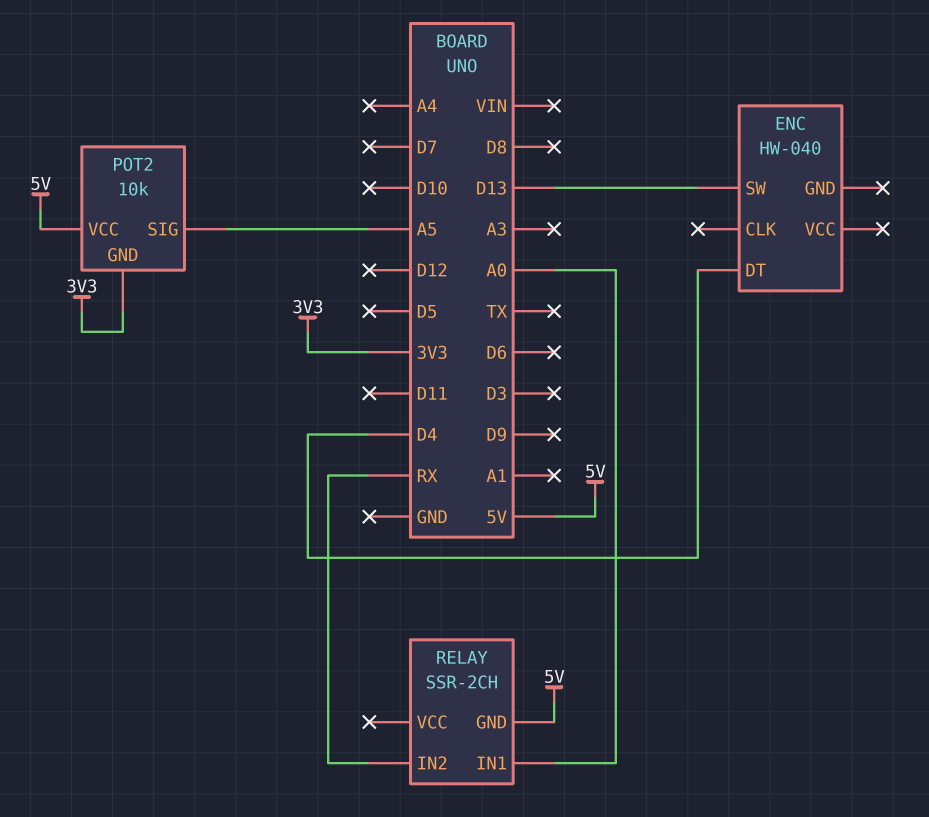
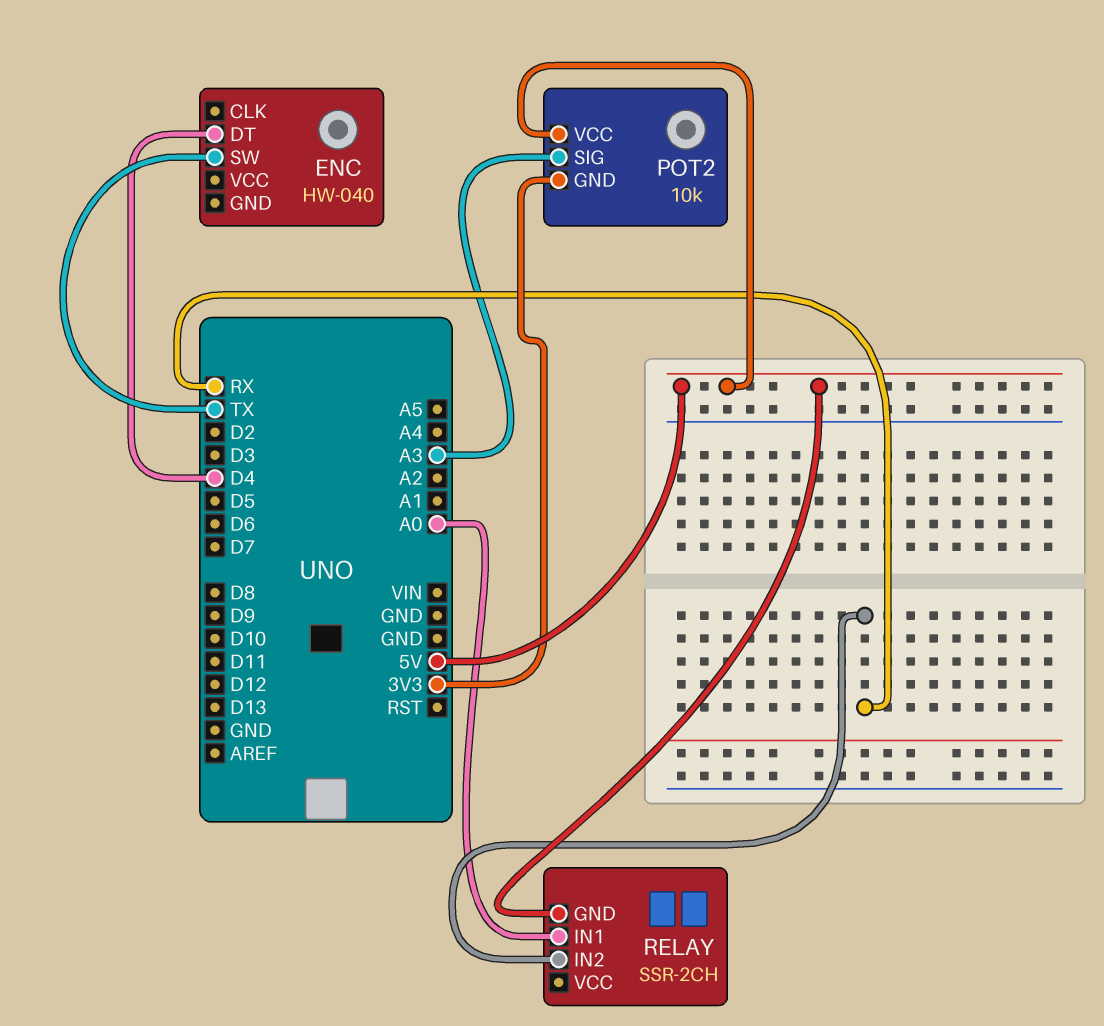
ENC pin SW: D13 -> TX
POT2 pin SIG: A5 -> A3

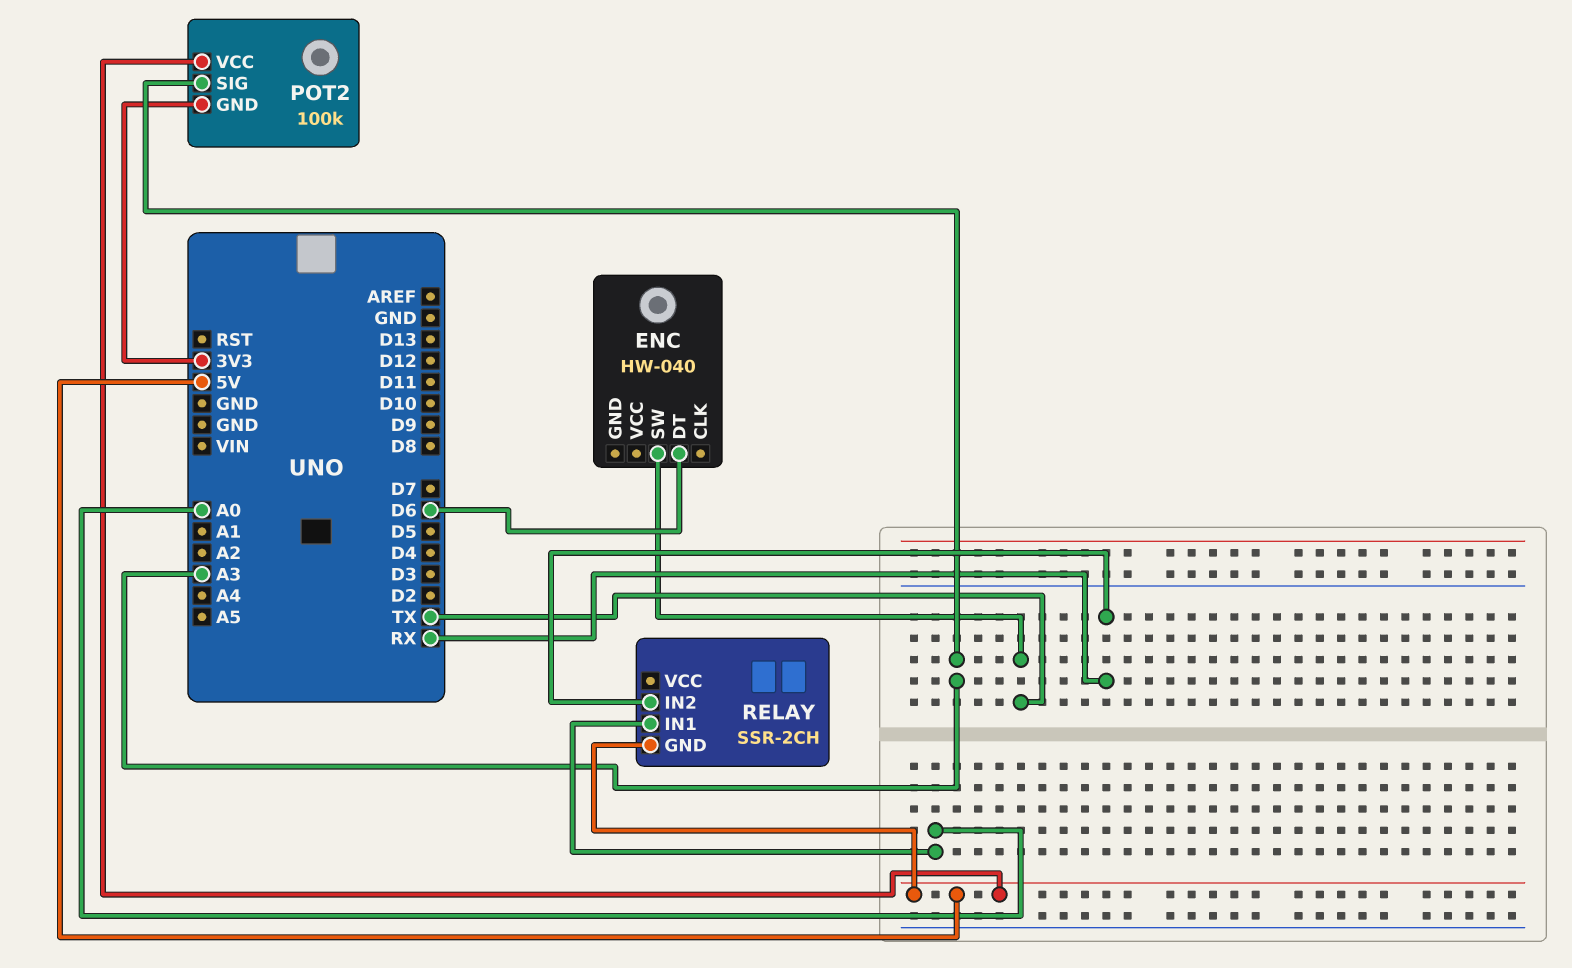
ENC pin DT: D4 -> D6
POT2: 10k -> 100k

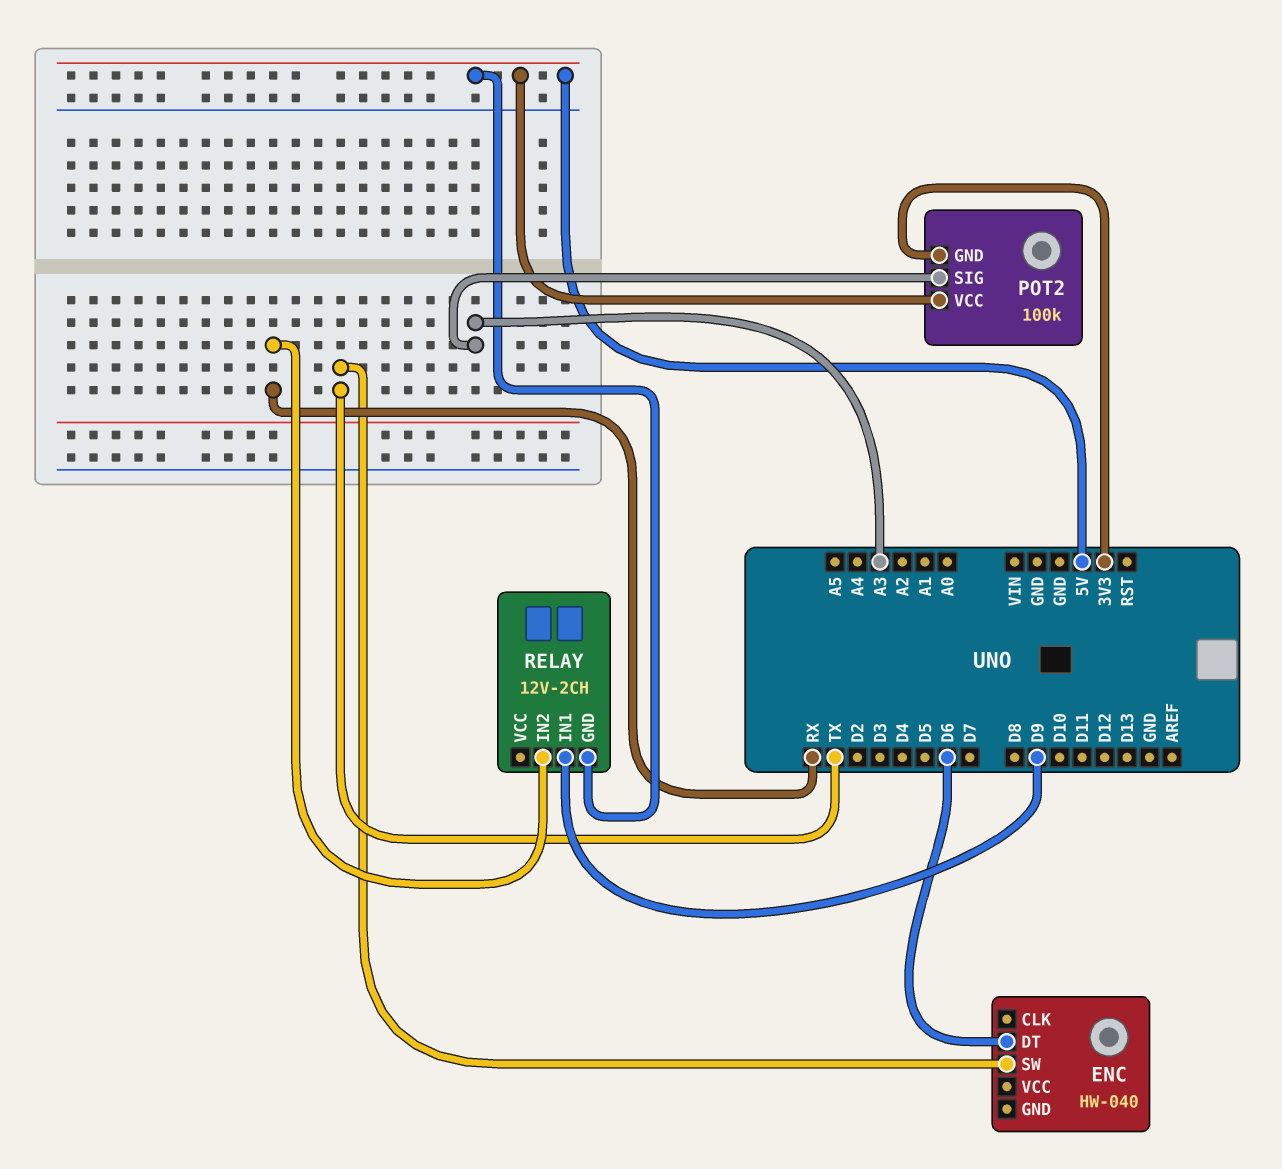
RELAY: SSR-2CH -> 12V-2CH
RELAY pin IN1: A0 -> D9

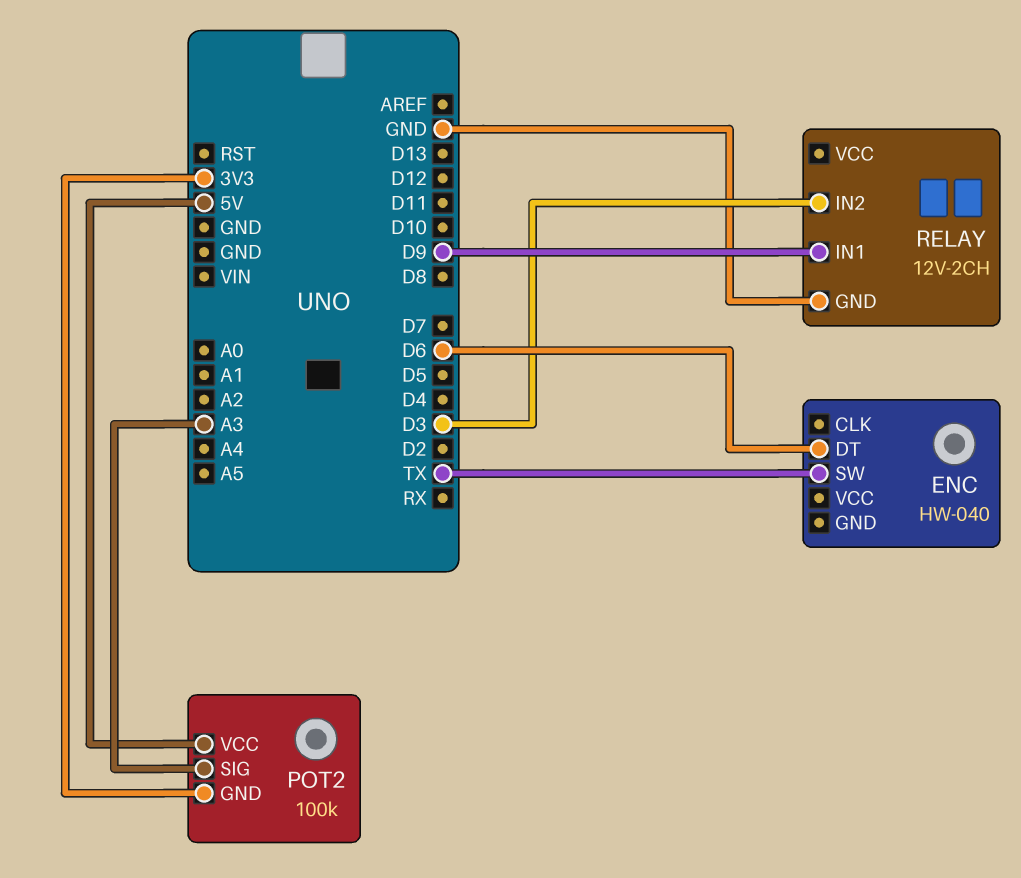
RELAY pin GND: 5V -> GND
RELAY pin IN2: RX -> D3

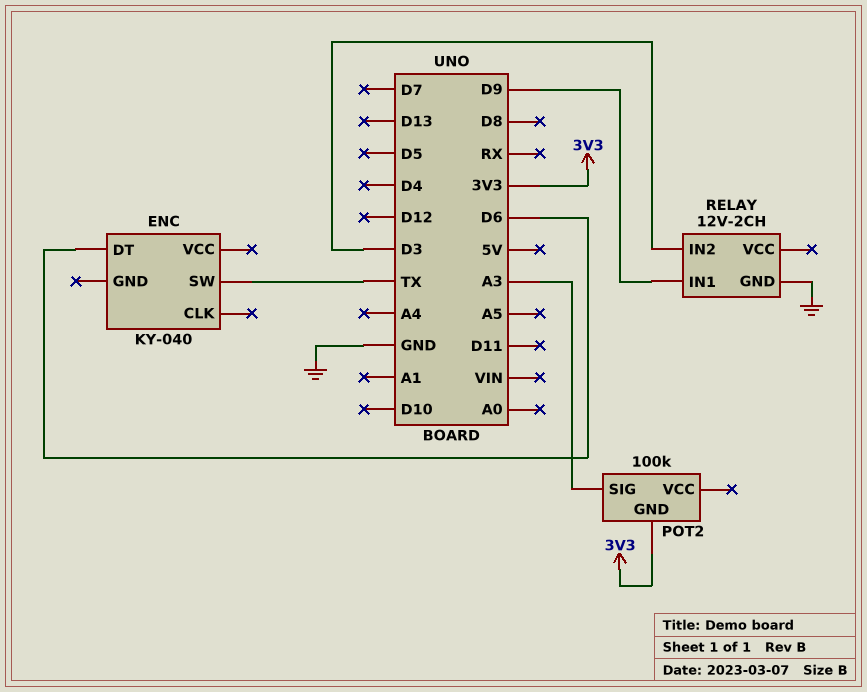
ENC: HW-040 -> KY-040
POT2 pin VCC: 5V -> none

